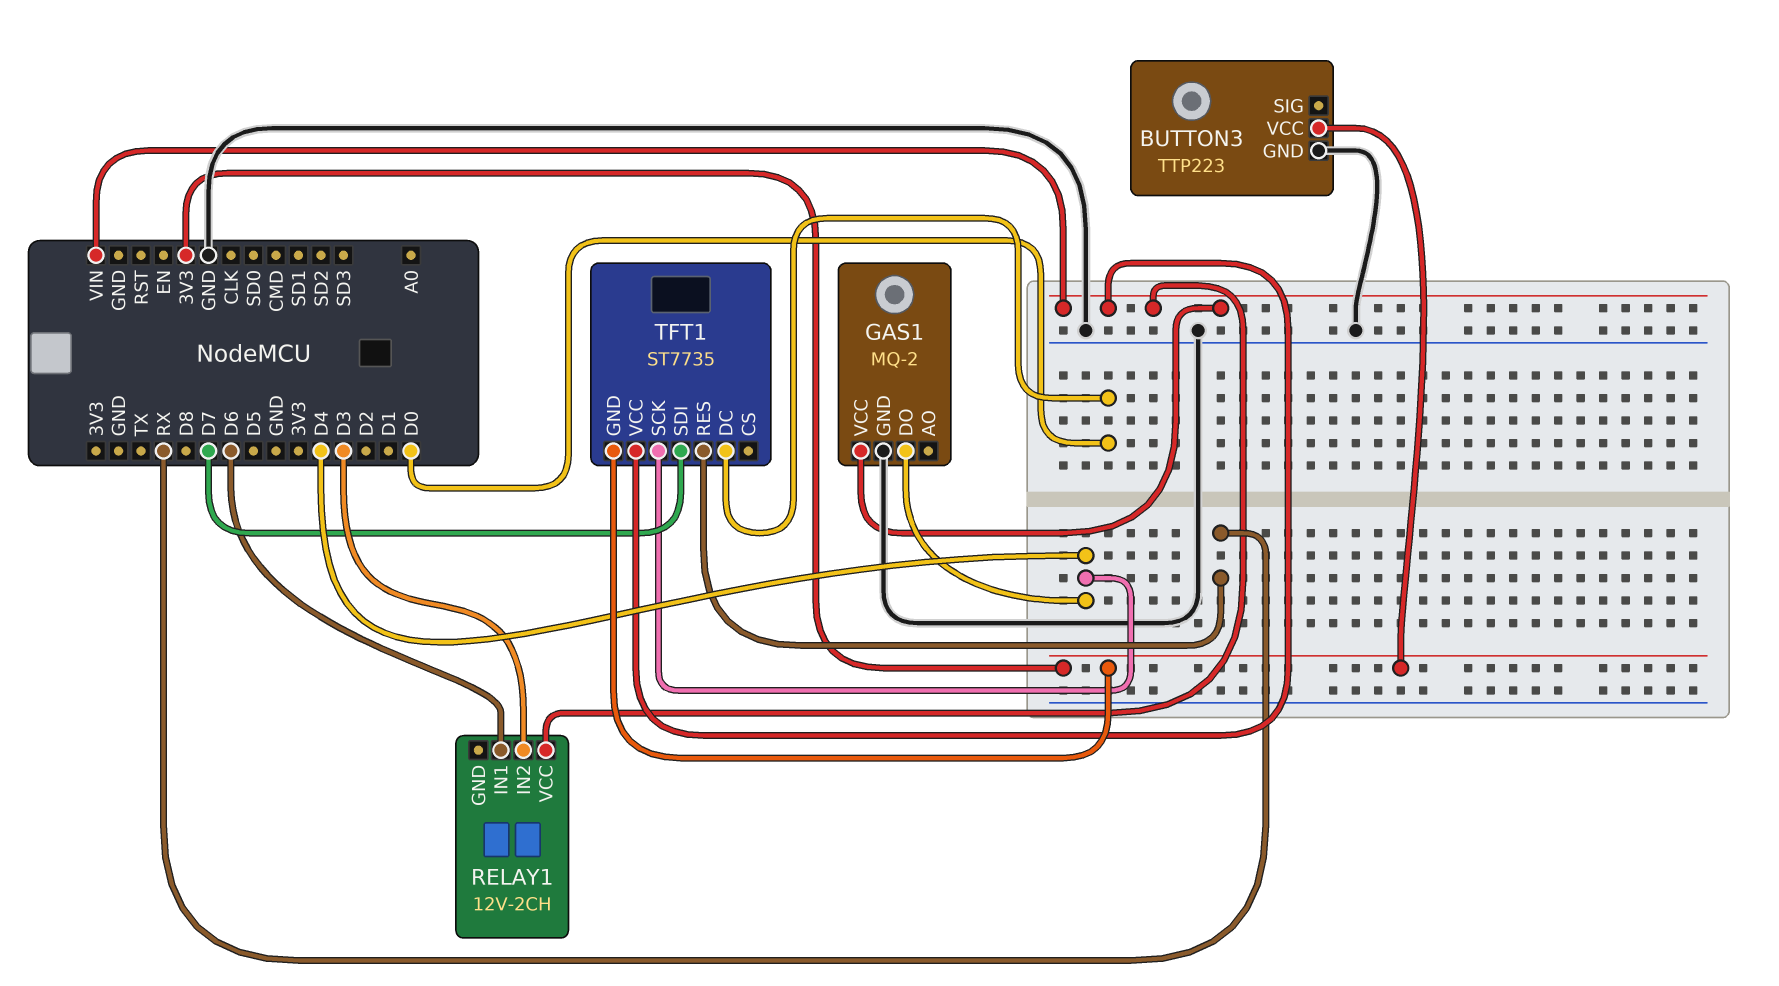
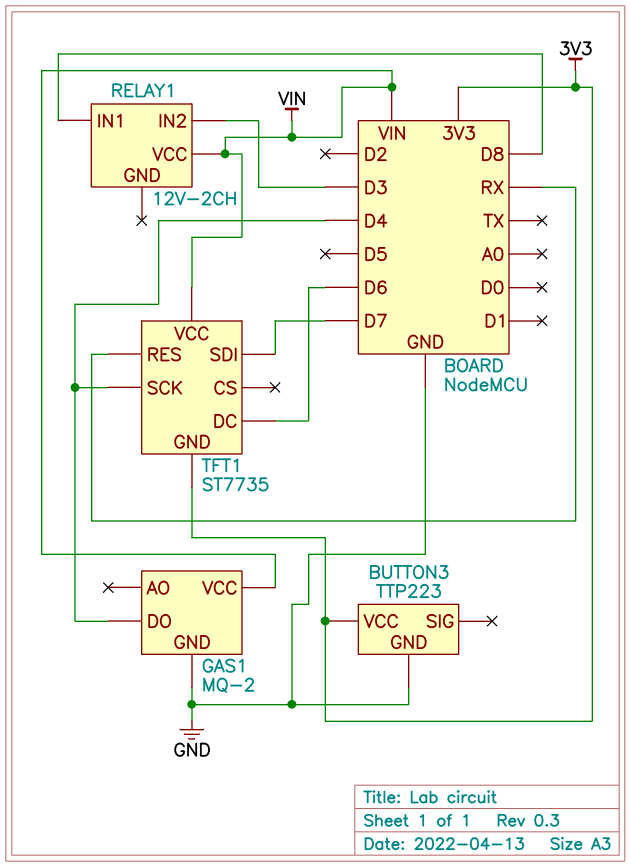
RELAY1 pin IN1: D6 -> D8
TFT1 pin DC: D0 -> D6

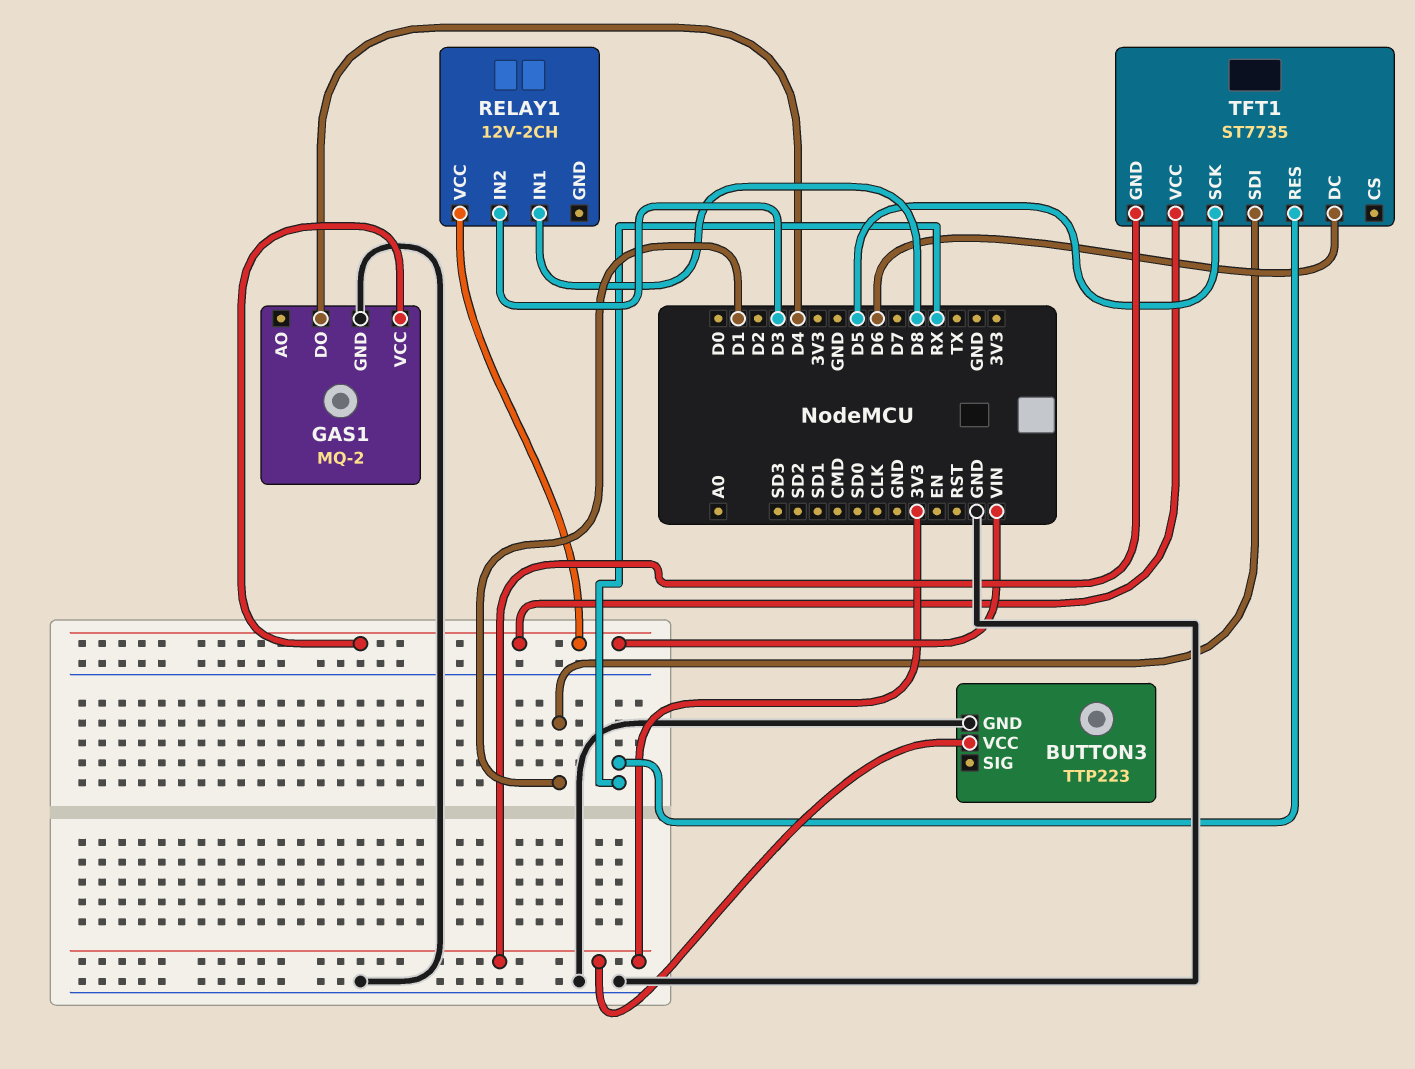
TFT1 pin SCK: D4 -> D5
TFT1 pin SDI: D7 -> D1

